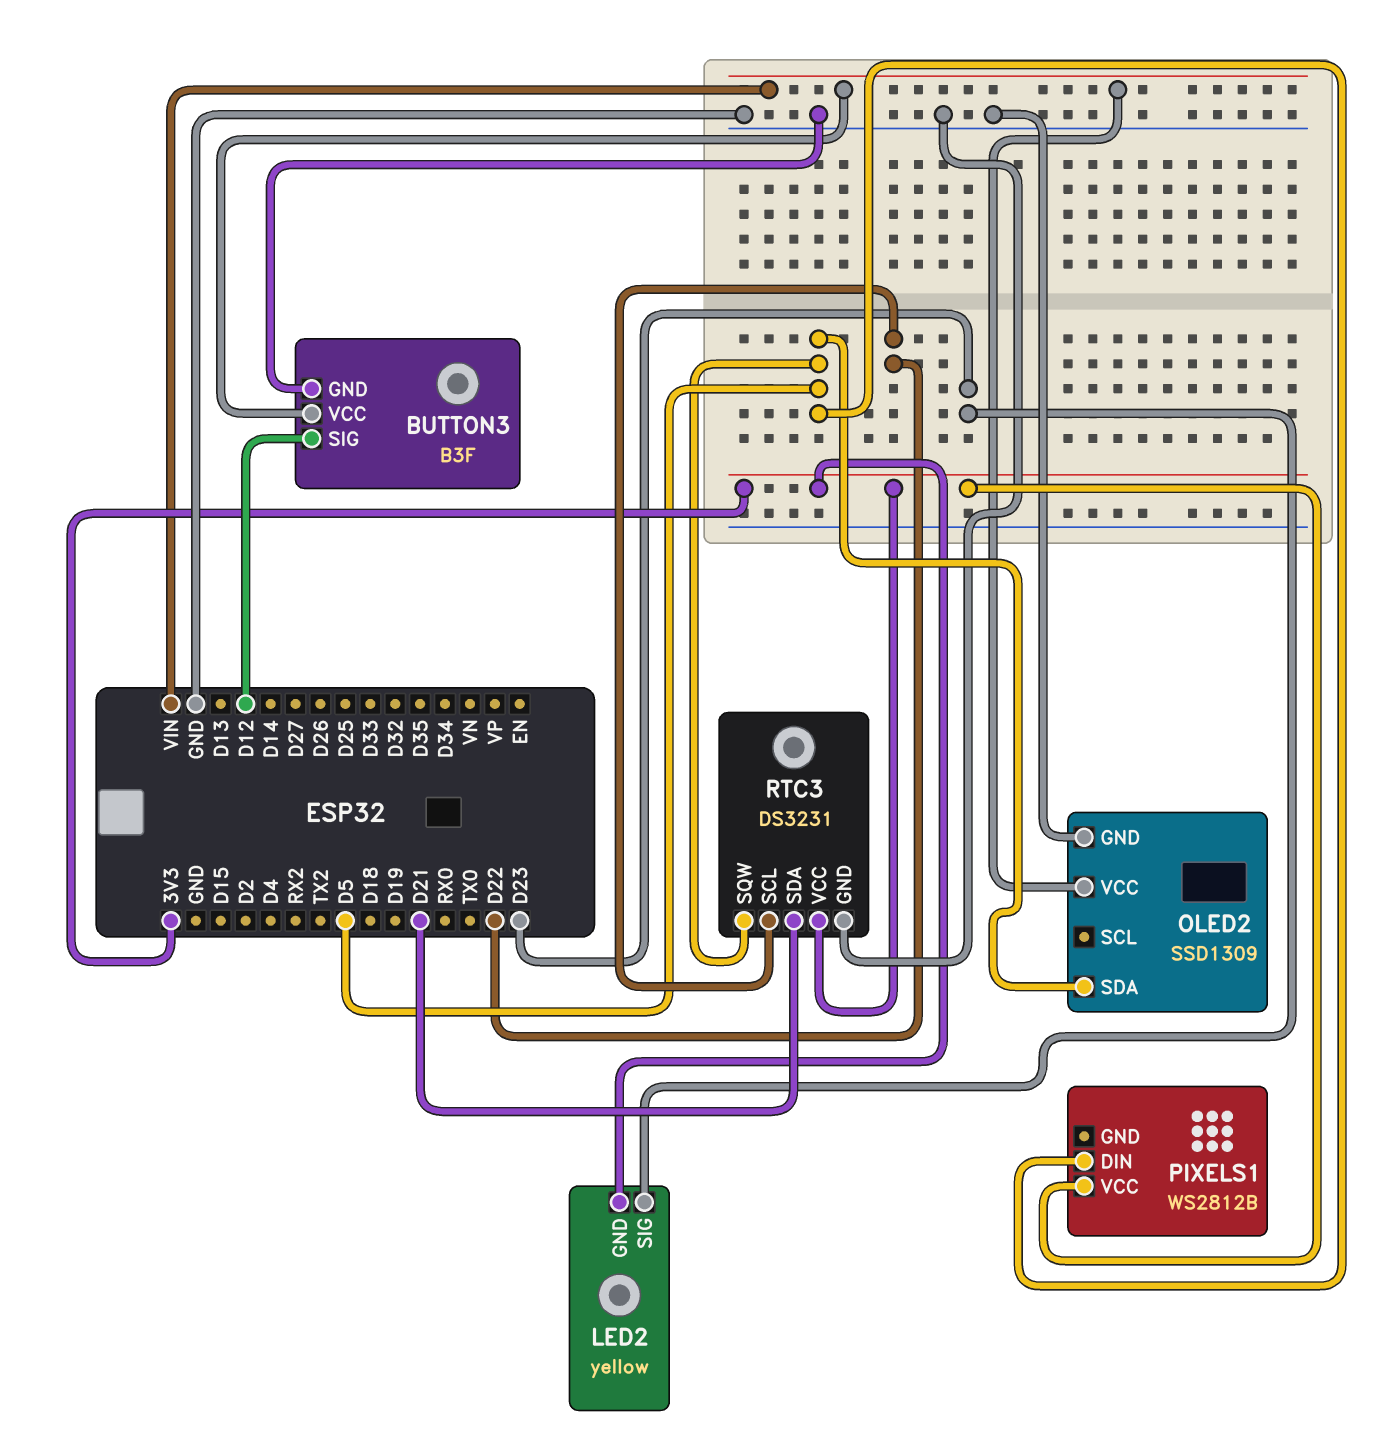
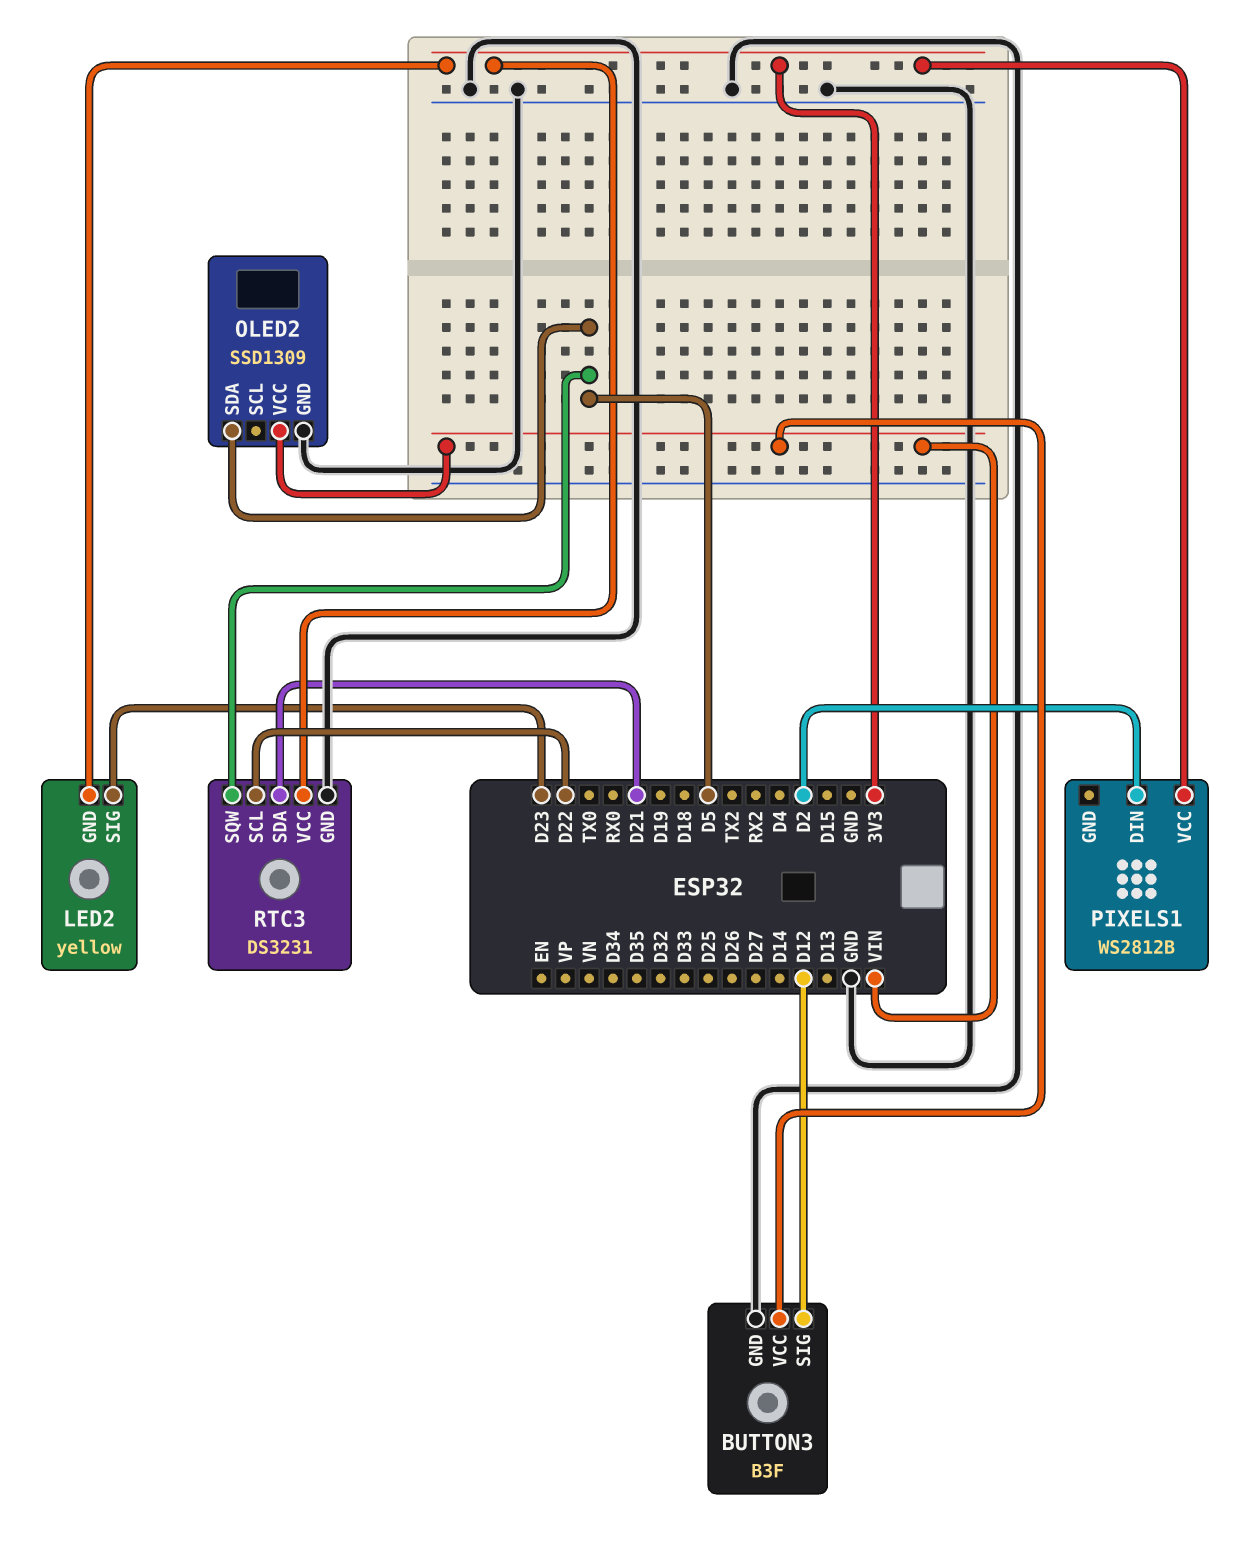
PIXELS1 pin DIN: D5 -> D2

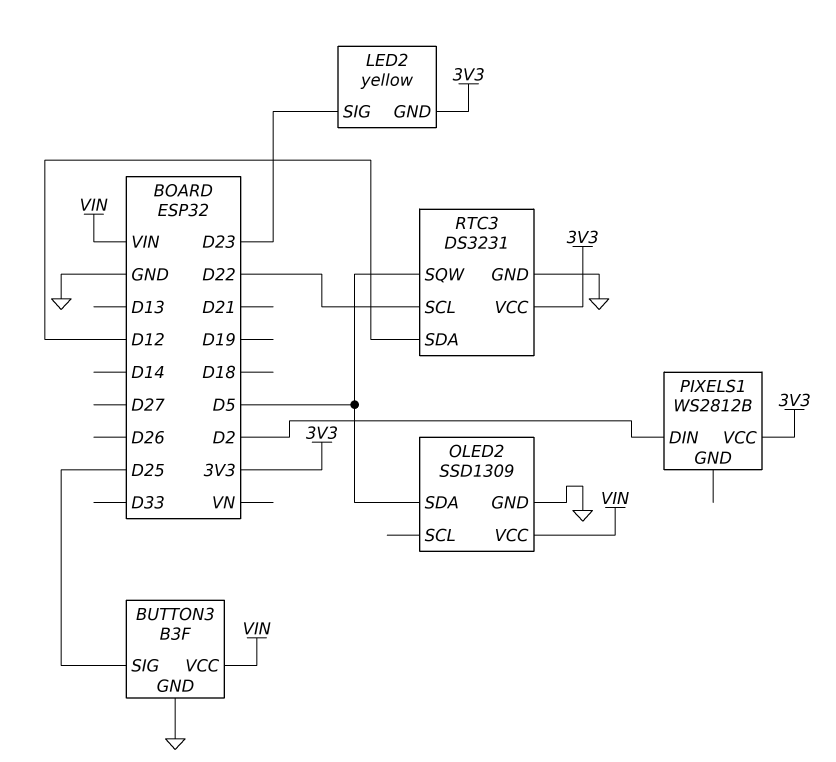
BUTTON3 pin SIG: D12 -> D25
RTC3 pin SDA: D21 -> D12

